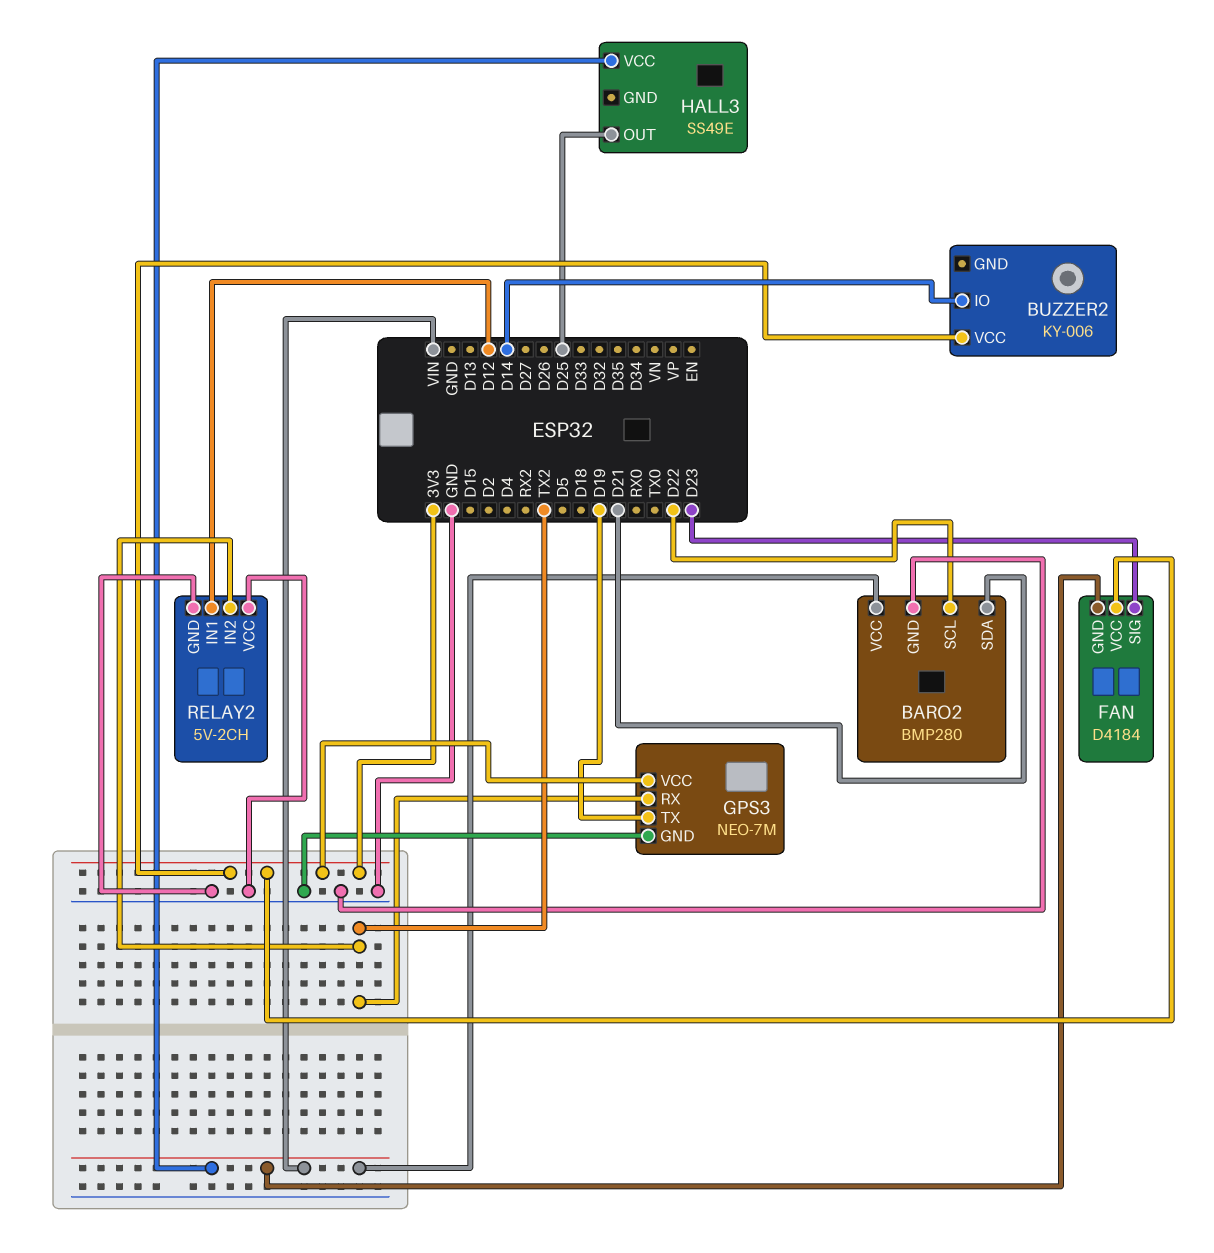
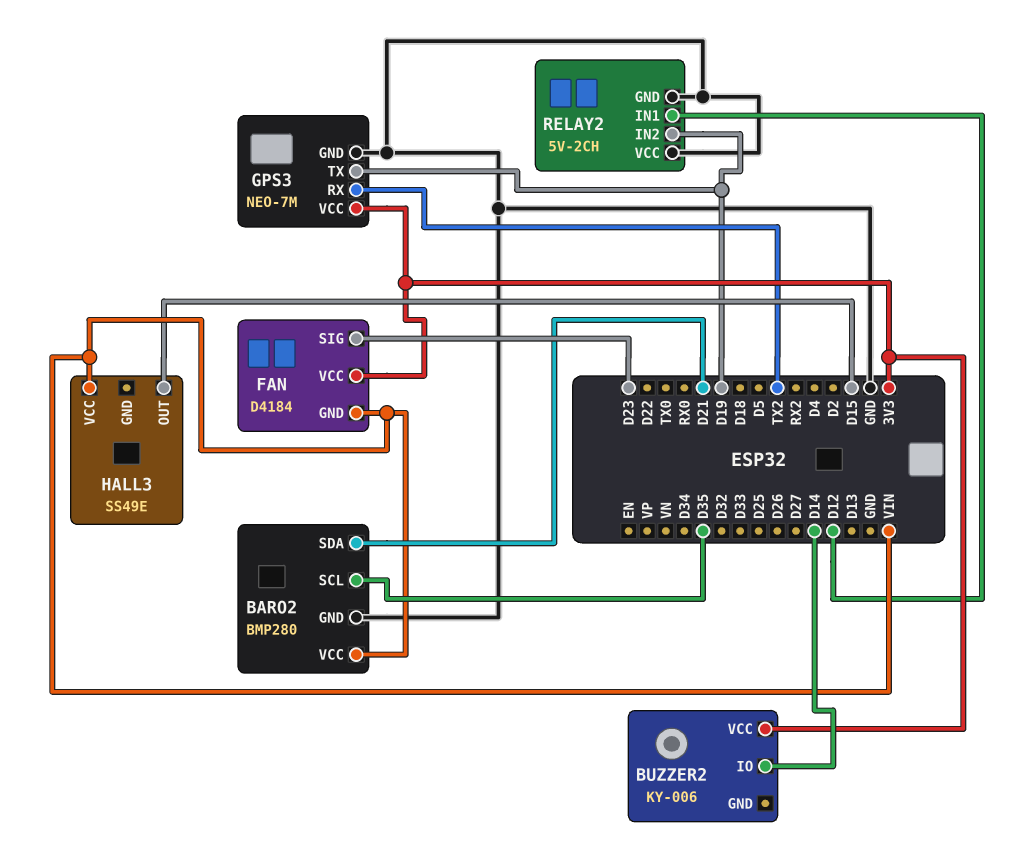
BARO2 pin SCL: D22 -> D35
HALL3 pin OUT: D25 -> D15
RELAY2 pin IN2: TX2 -> D19

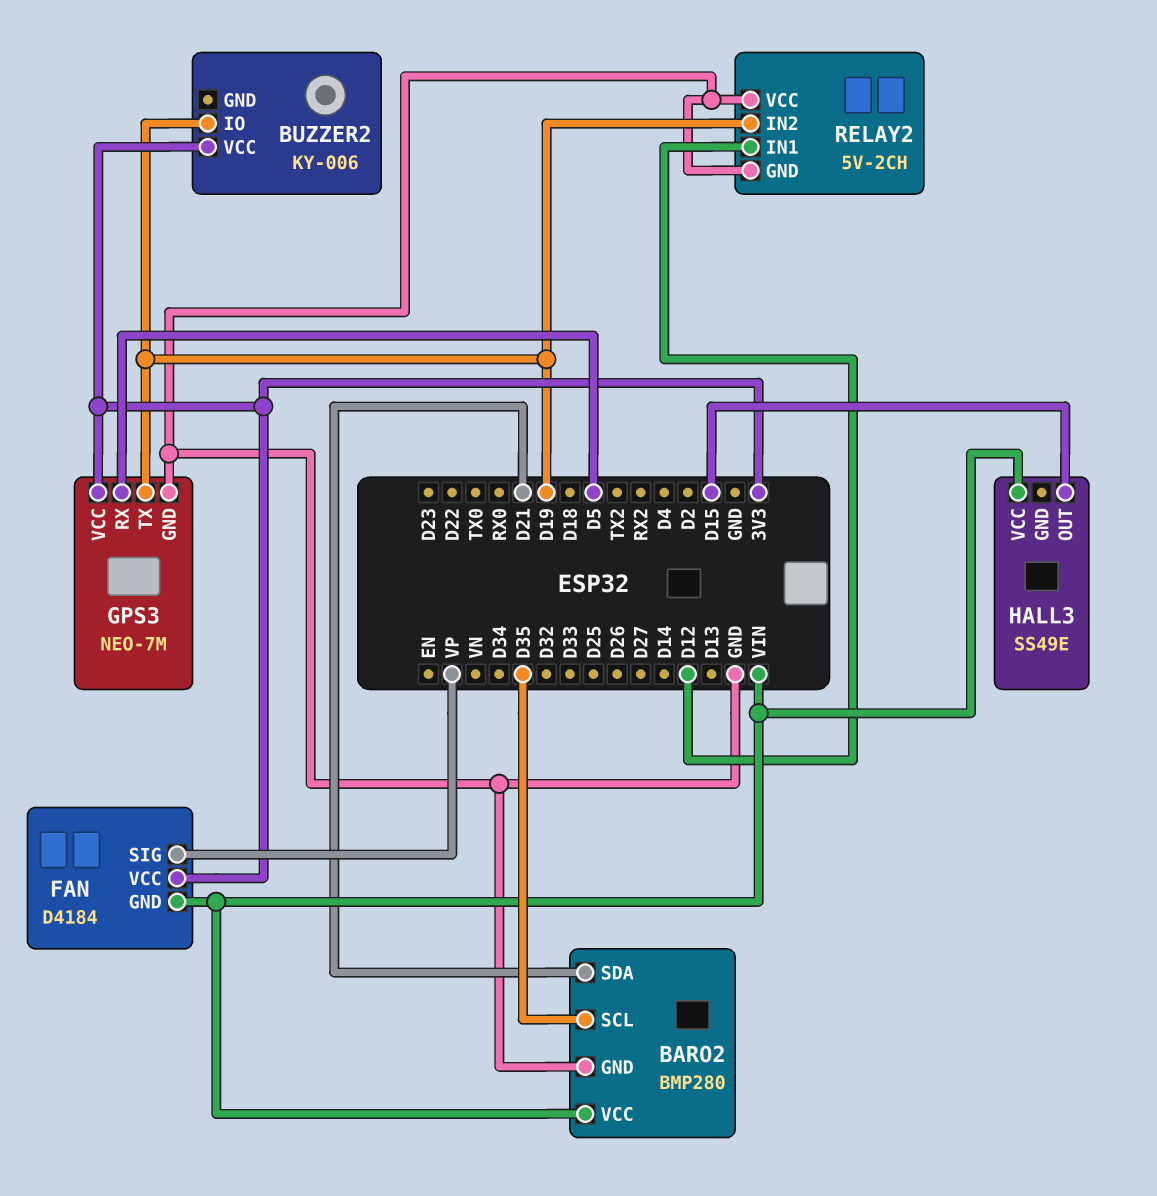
BUZZER2 pin IO: D14 -> D19
FAN pin SIG: D23 -> VP
GPS3 pin RX: TX2 -> D5

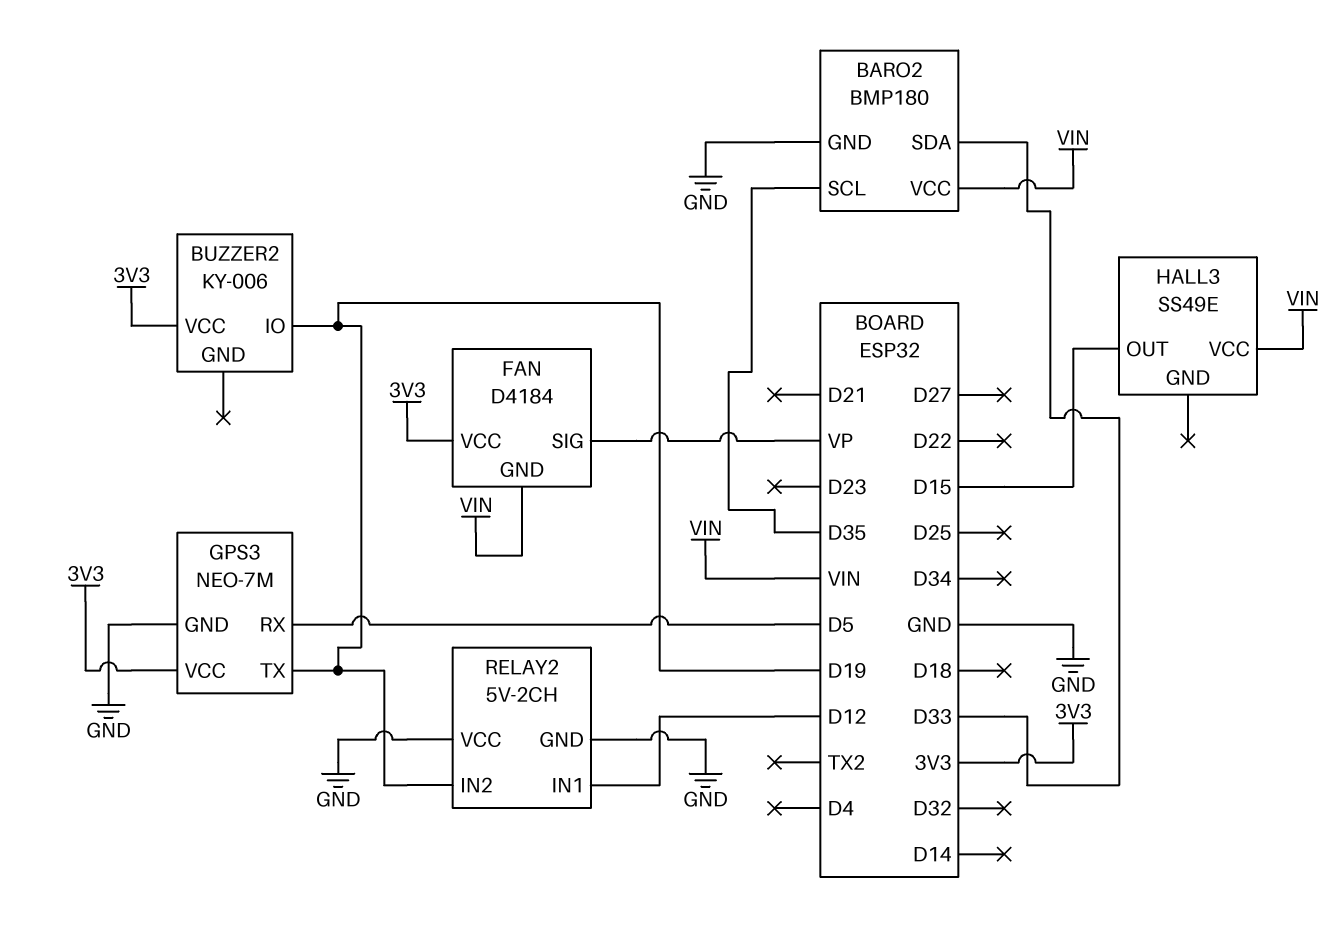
BARO2: BMP280 -> BMP180
BARO2 pin SDA: D21 -> D33

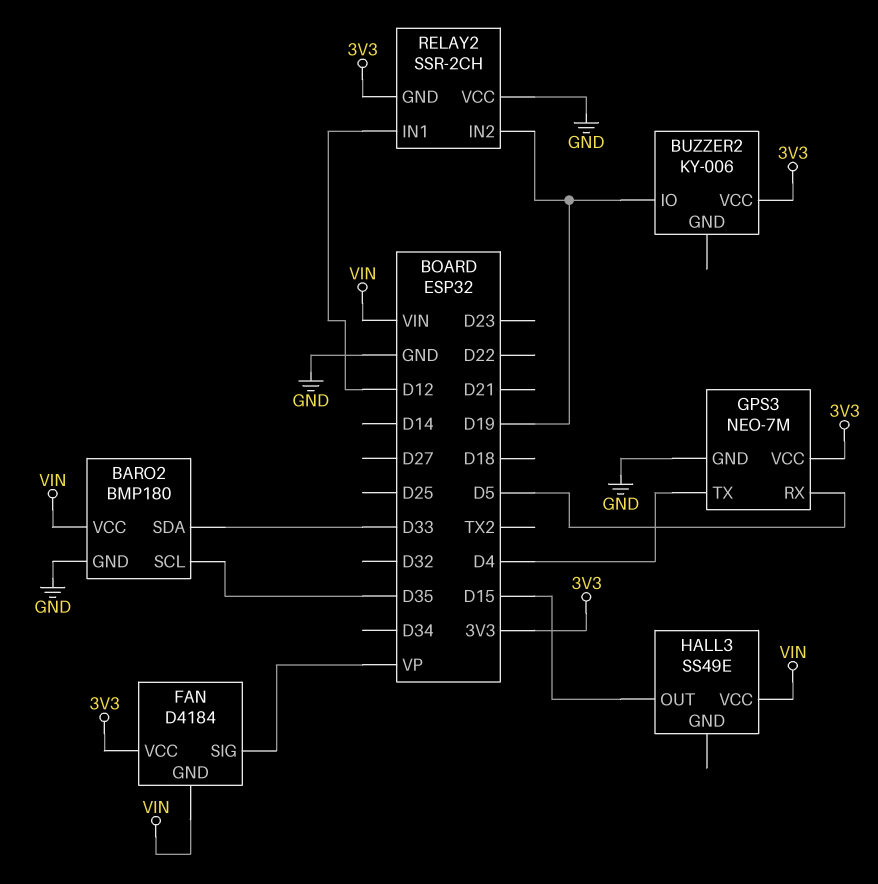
GPS3 pin TX: D19 -> D4
RELAY2: 5V-2CH -> SSR-2CH
RELAY2 pin GND: GND -> 3V3

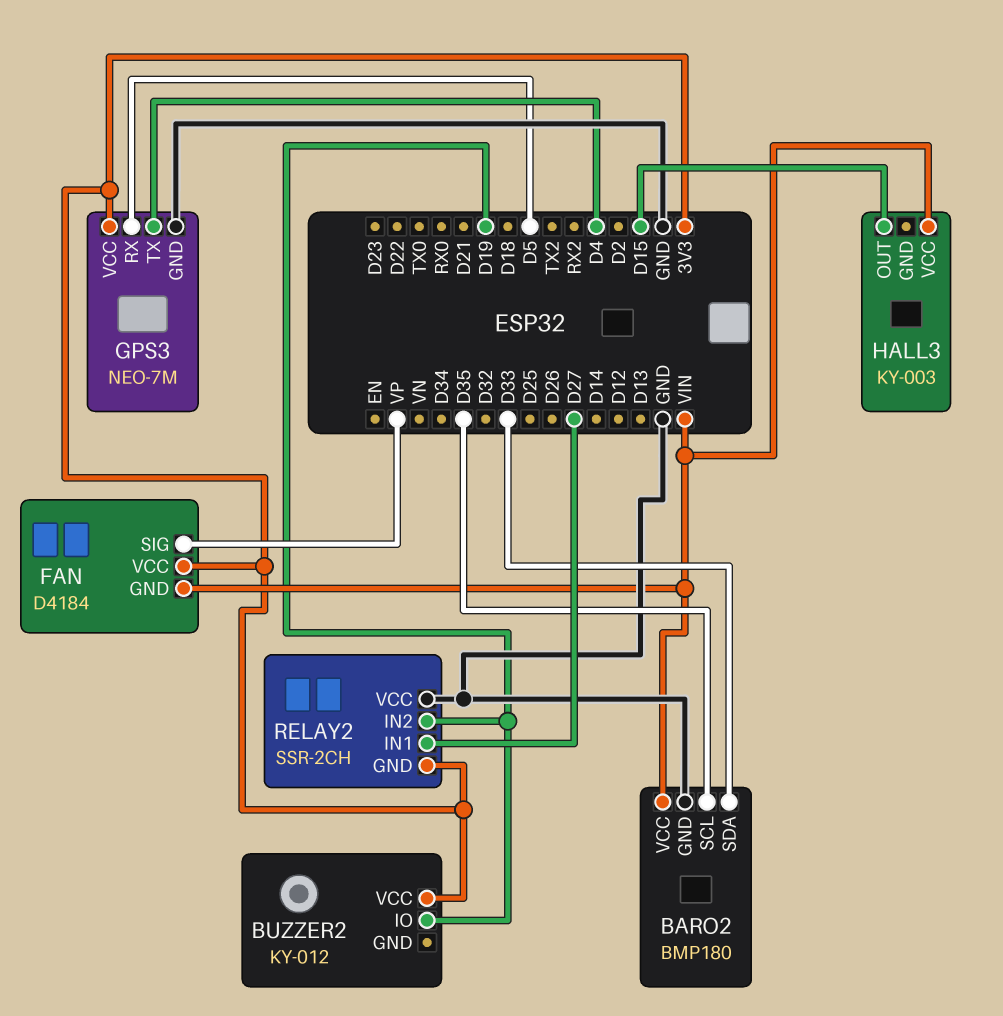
BUZZER2: KY-006 -> KY-012
HALL3: SS49E -> KY-003
RELAY2 pin IN1: D12 -> D27

